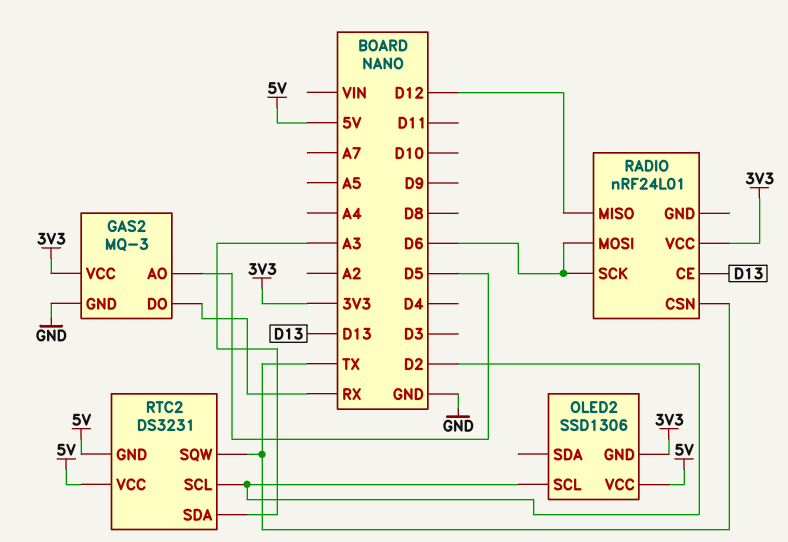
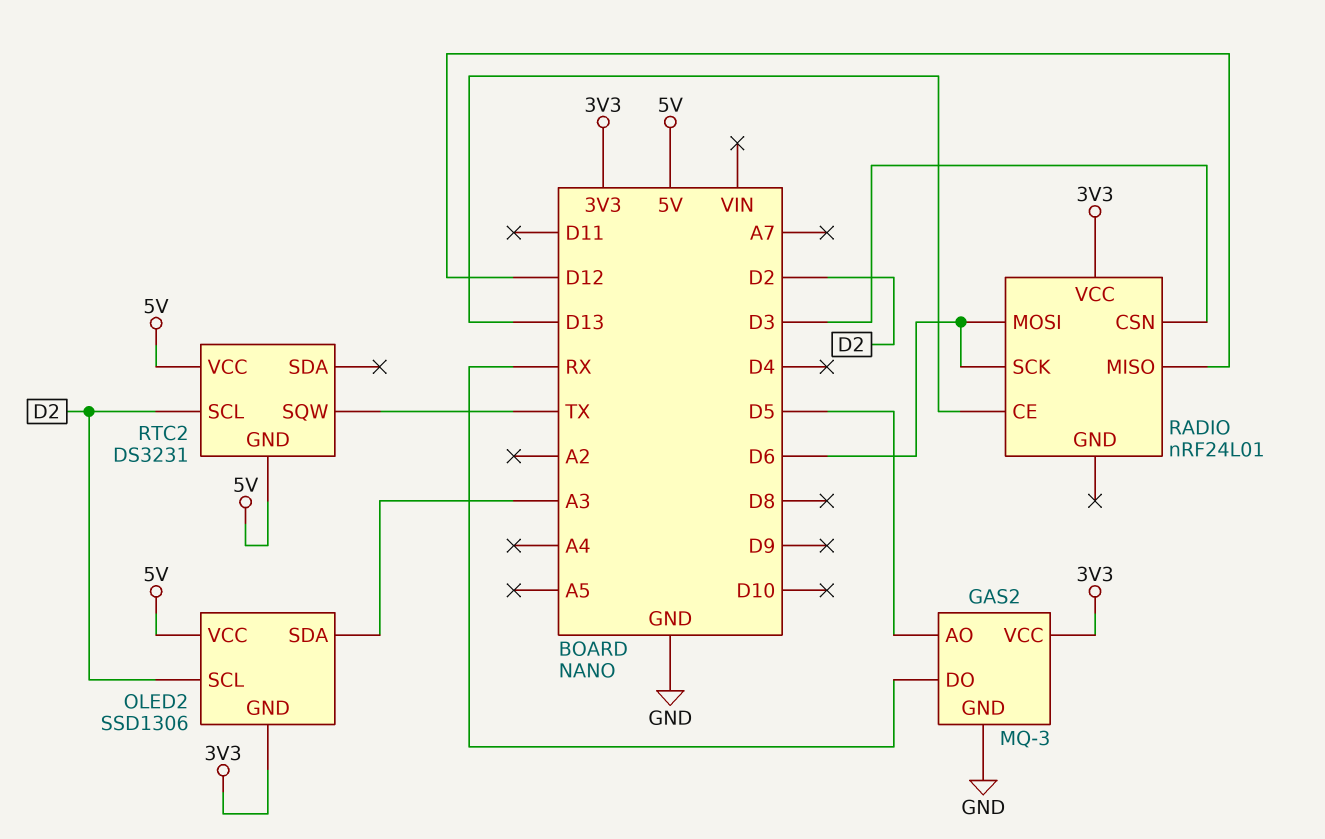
OLED2 pin SDA: none -> A3
RADIO pin CSN: TX -> D3
RTC2 pin SDA: A3 -> none

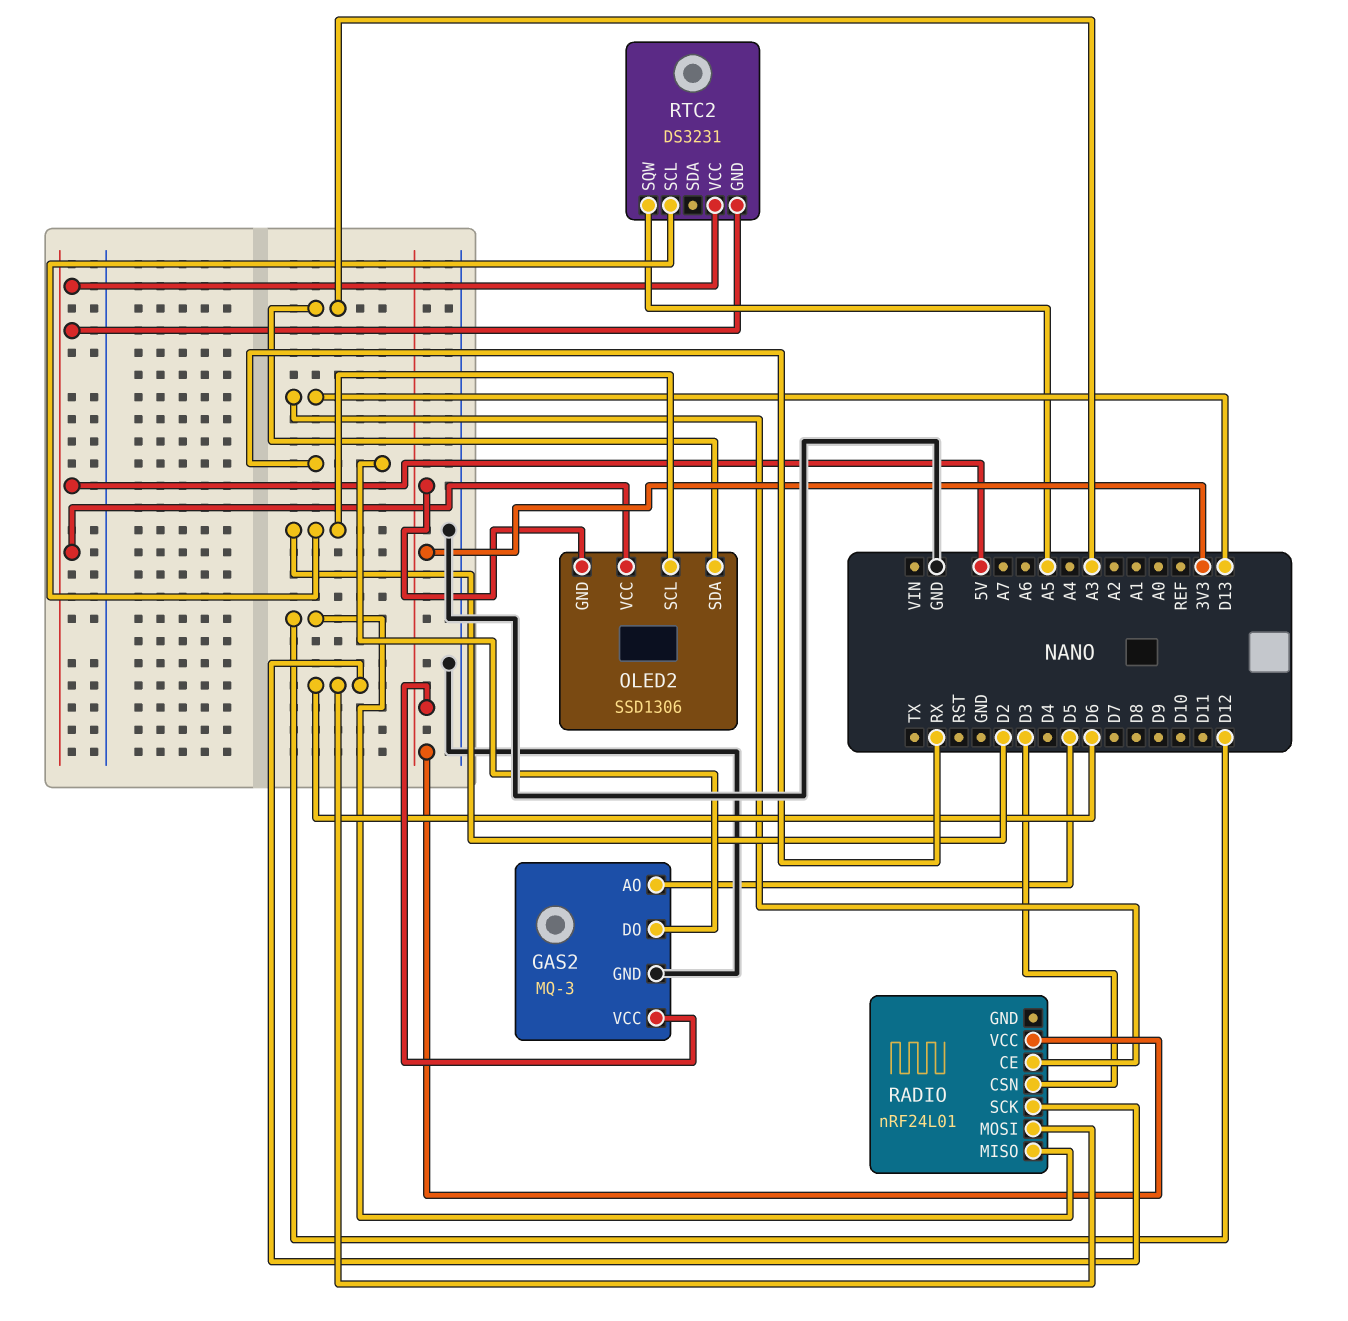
RTC2 pin SQW: TX -> A5

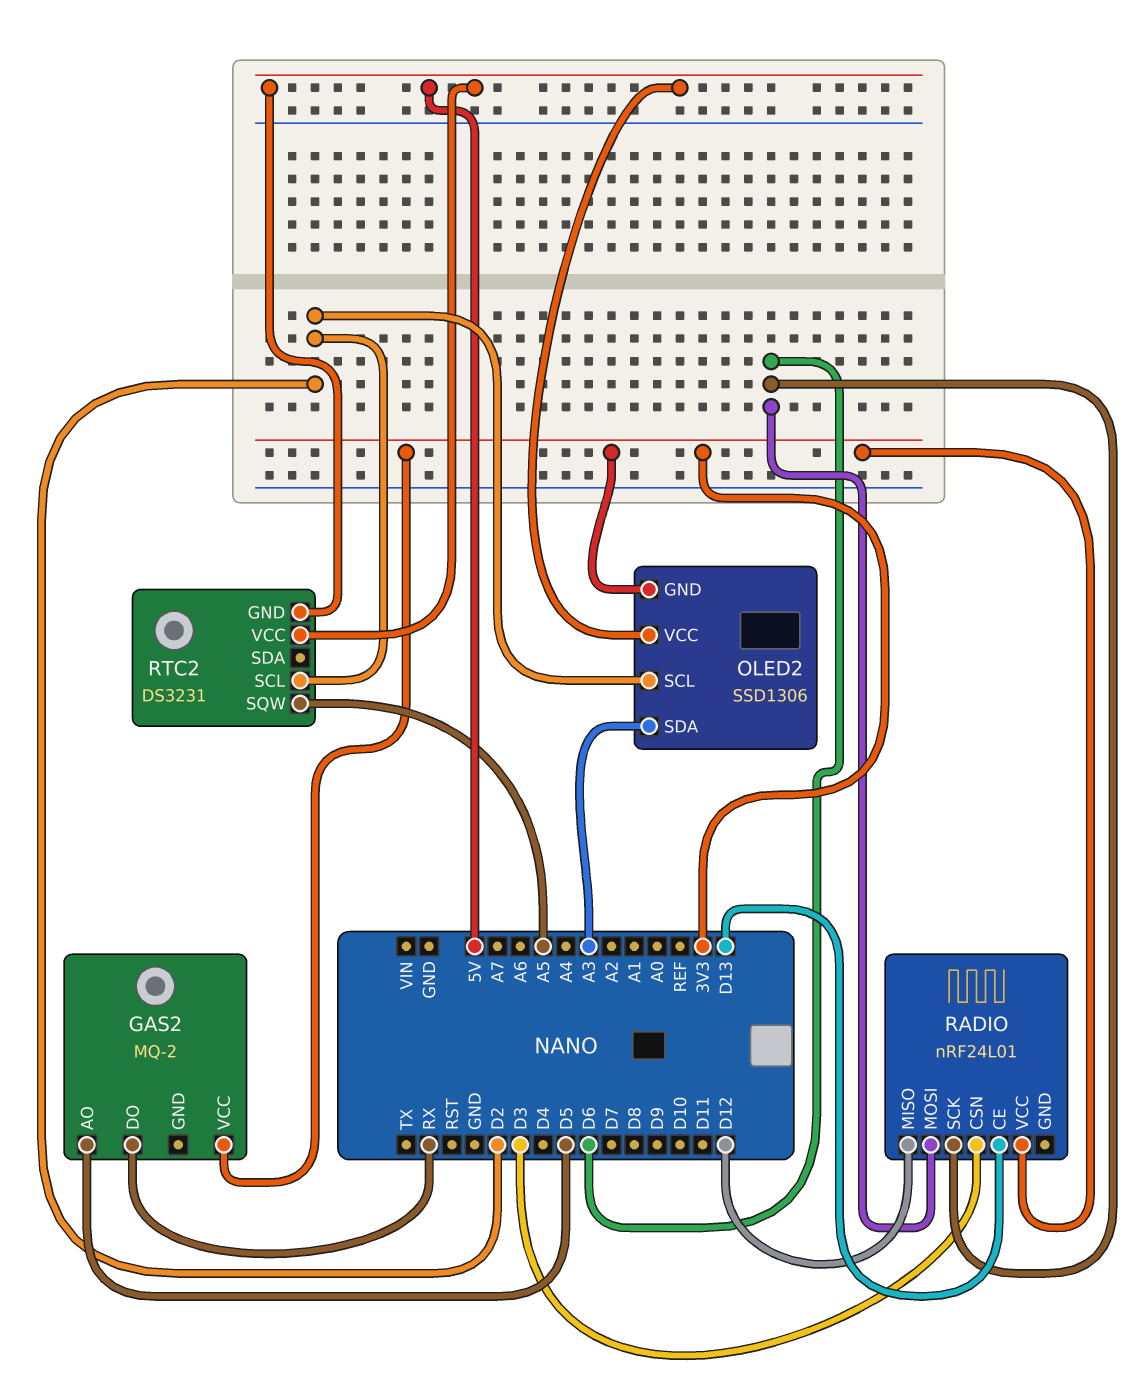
GAS2: MQ-3 -> MQ-2
GAS2 pin GND: GND -> none

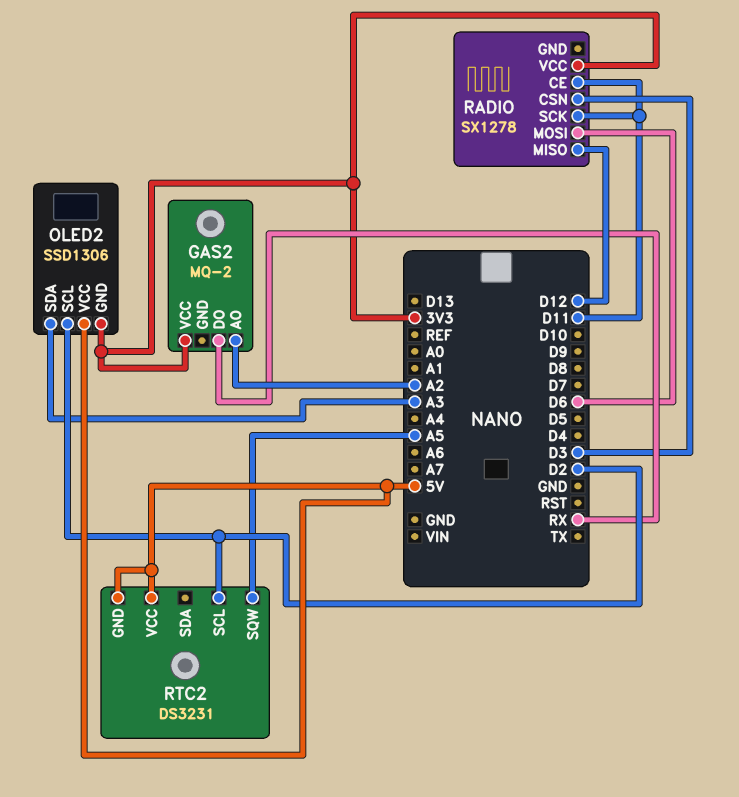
GAS2 pin AO: D5 -> A2
RADIO: nRF24L01 -> SX1278
RADIO pin CE: D13 -> D11
RADIO pin SCK: D6 -> D11

